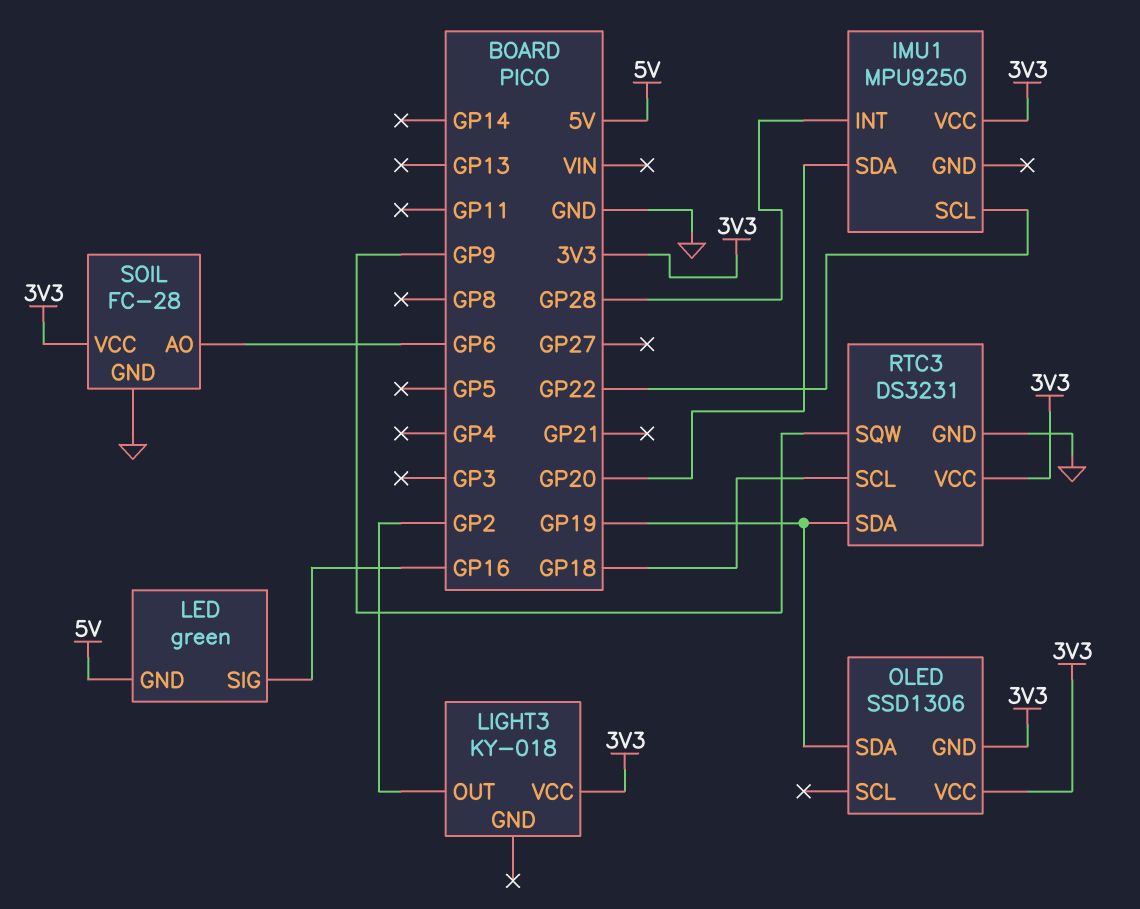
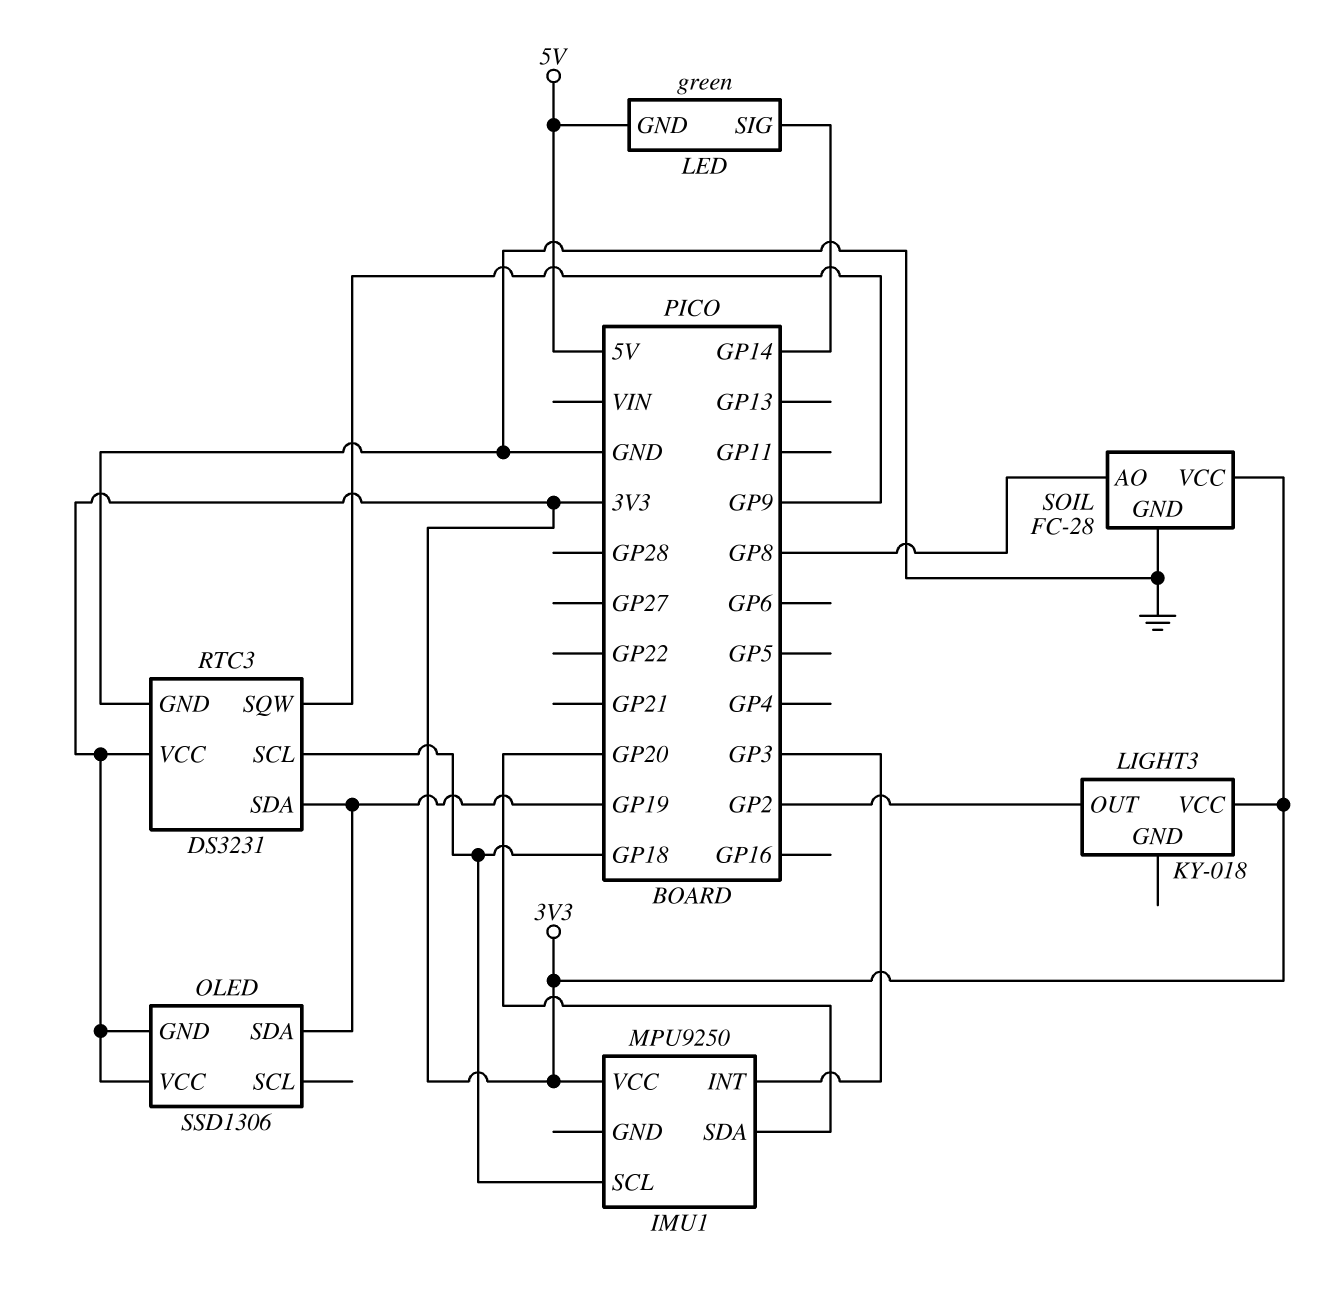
IMU1 pin INT: GP28 -> GP3
IMU1 pin SCL: GP22 -> GP18
LED pin SIG: GP16 -> GP14
SOIL pin AO: GP6 -> GP8

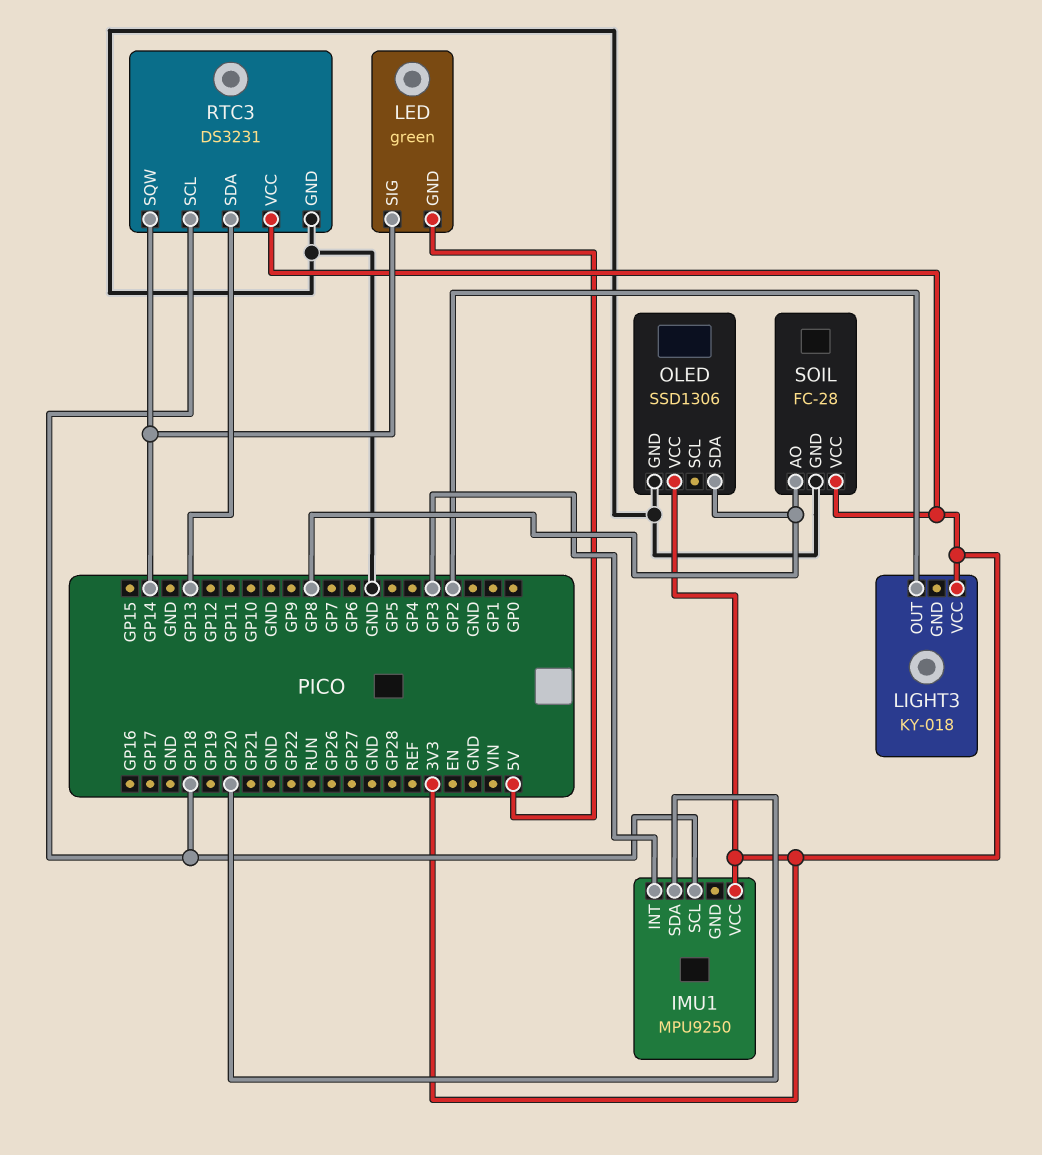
OLED pin GND: 3V3 -> GND
OLED pin SDA: GP19 -> GP8
RTC3 pin SDA: GP19 -> GP13
RTC3 pin SQW: GP9 -> GP14

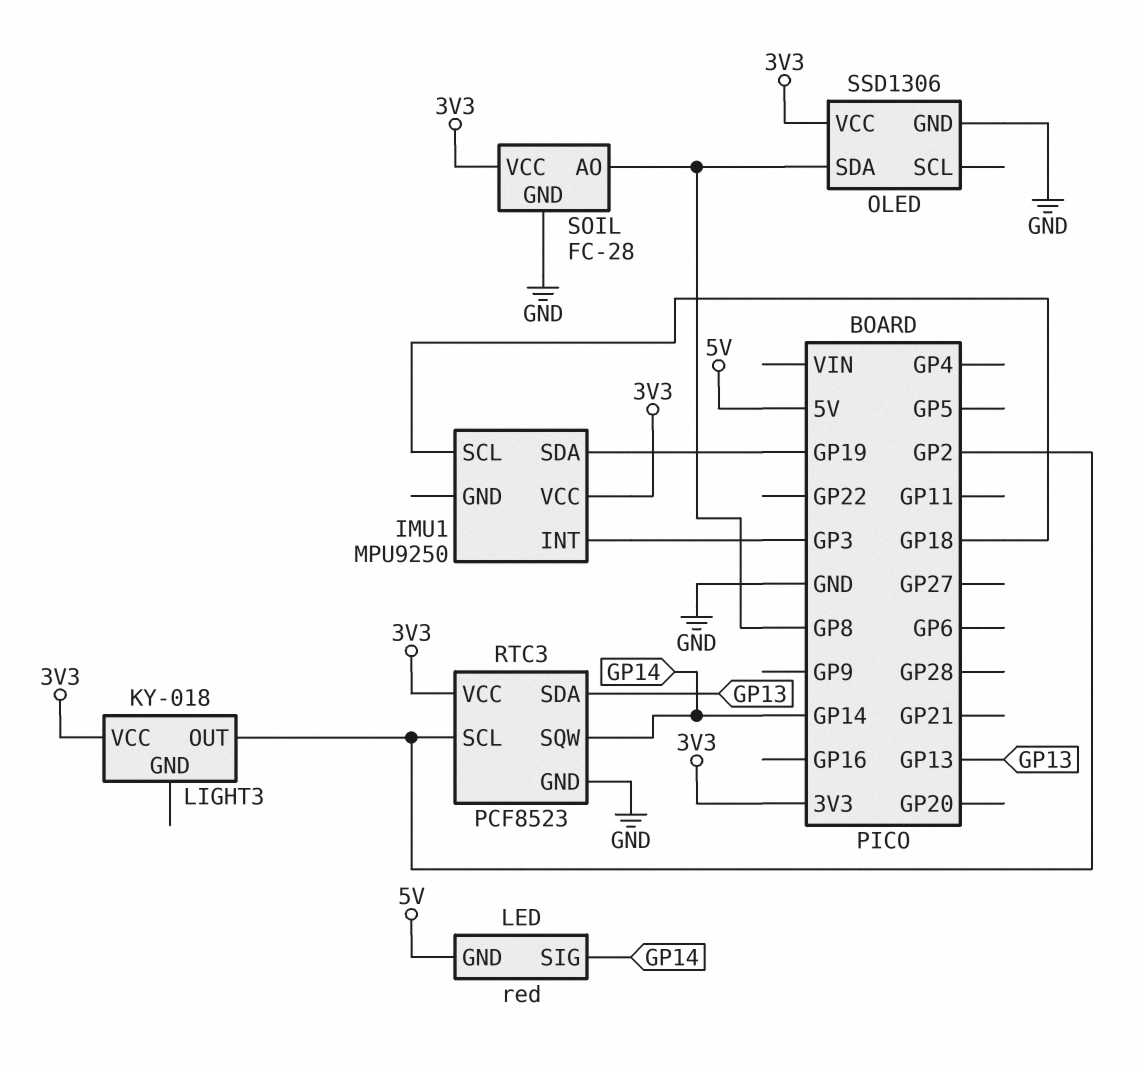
IMU1 pin SDA: GP20 -> GP19
LED: green -> red
RTC3: DS3231 -> PCF8523
RTC3 pin SCL: GP18 -> GP2

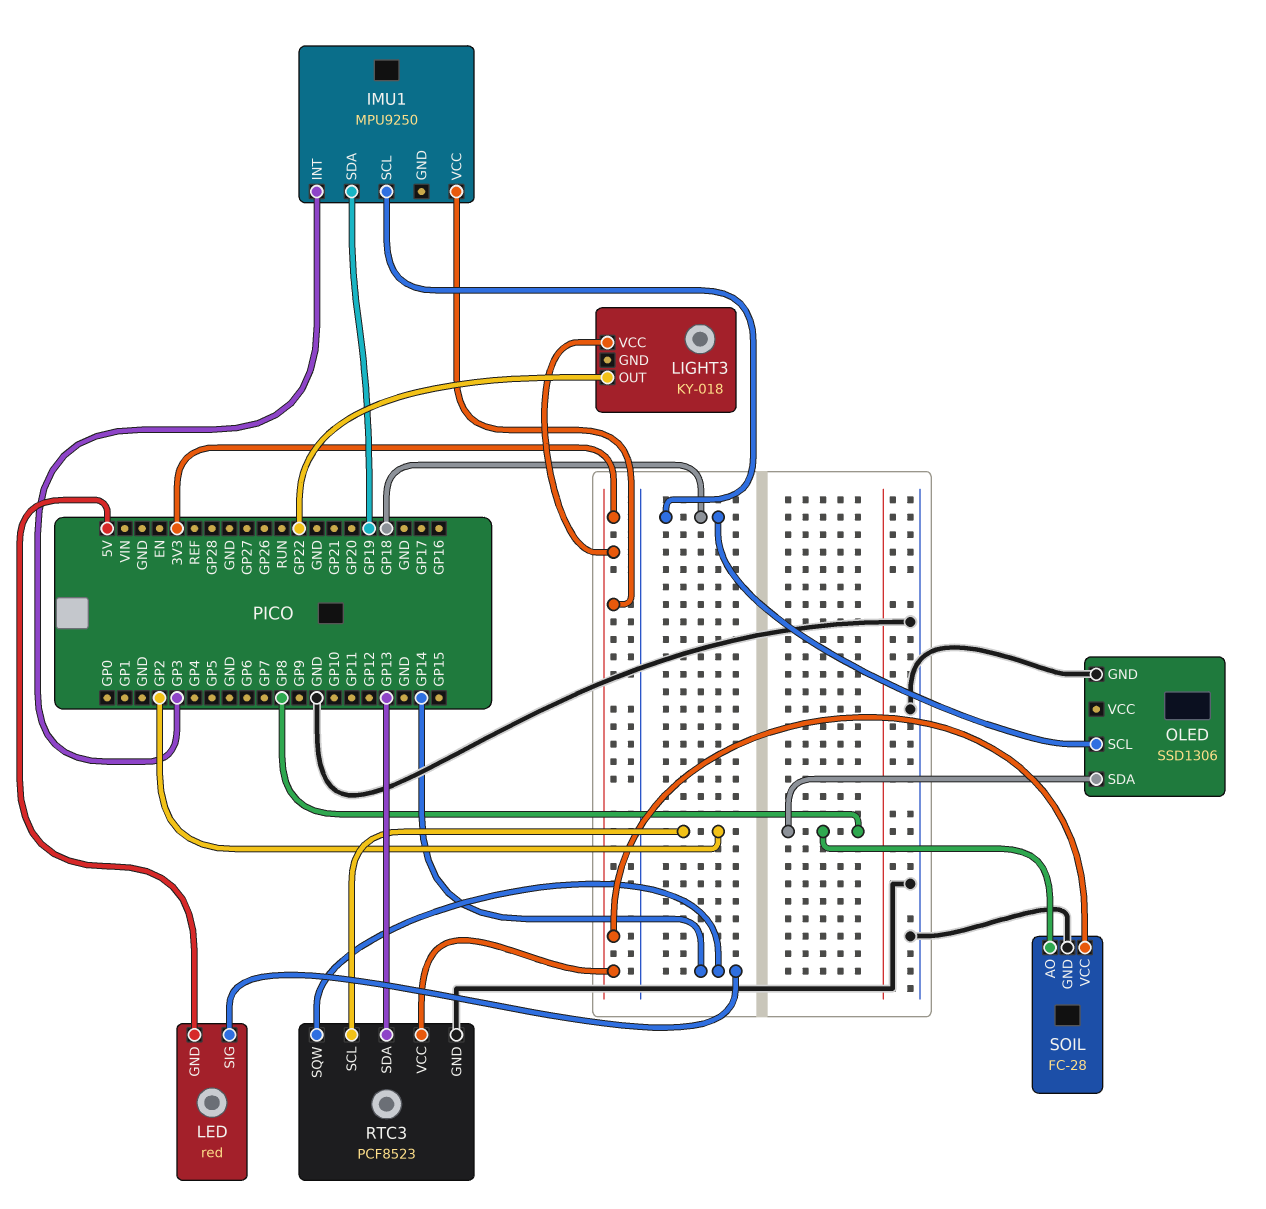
LIGHT3 pin OUT: GP2 -> GP22
OLED pin SCL: none -> GP18
OLED pin VCC: 3V3 -> none

